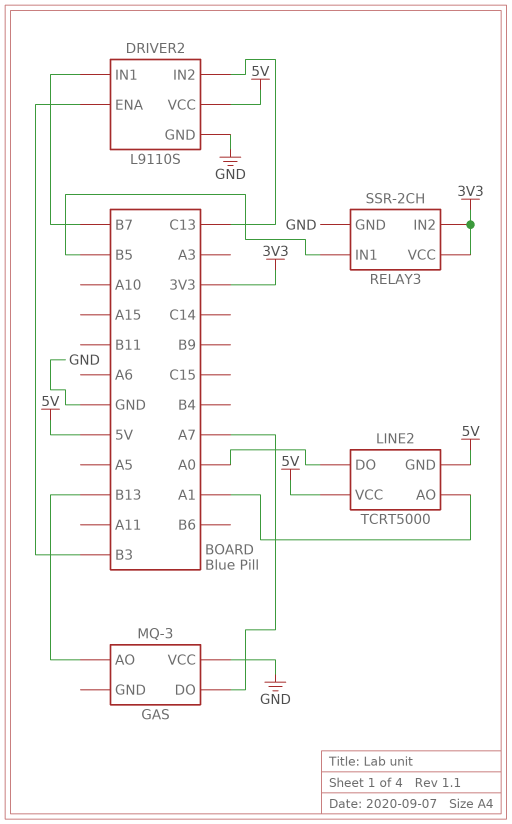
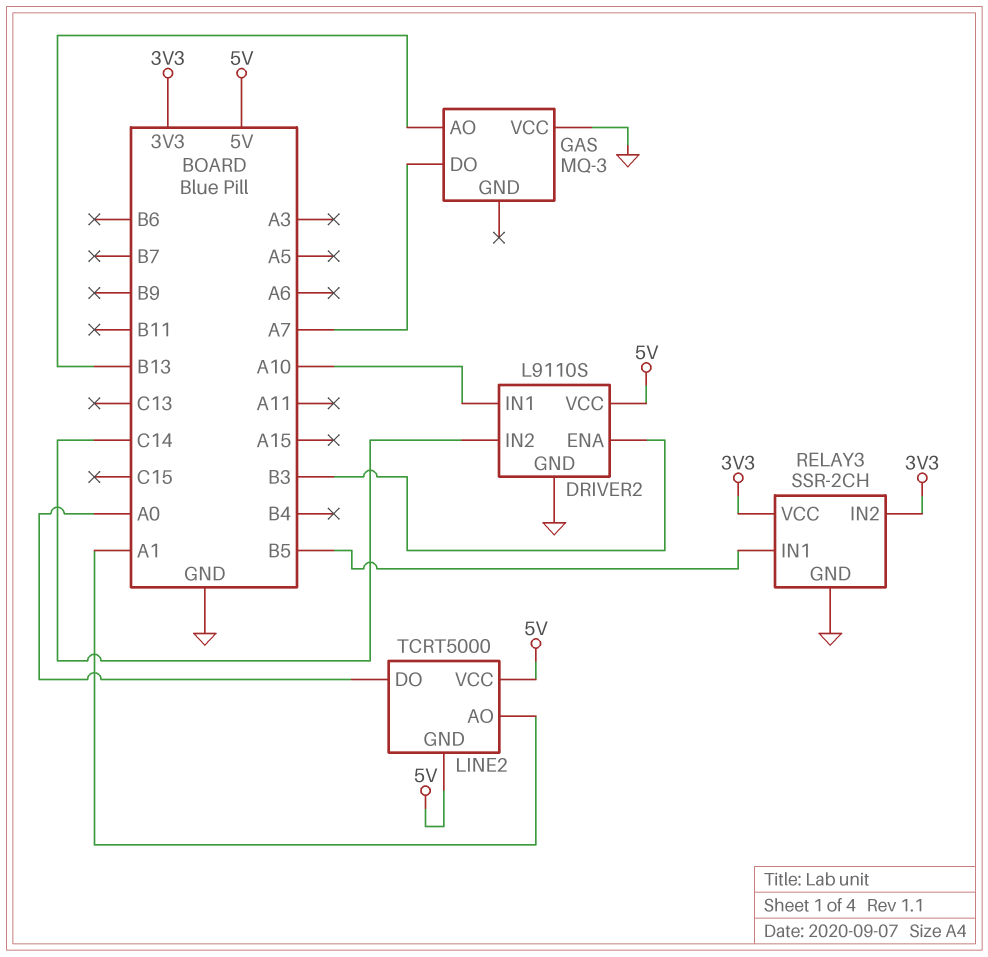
DRIVER2 pin IN1: B7 -> A10
DRIVER2 pin IN2: C13 -> C14

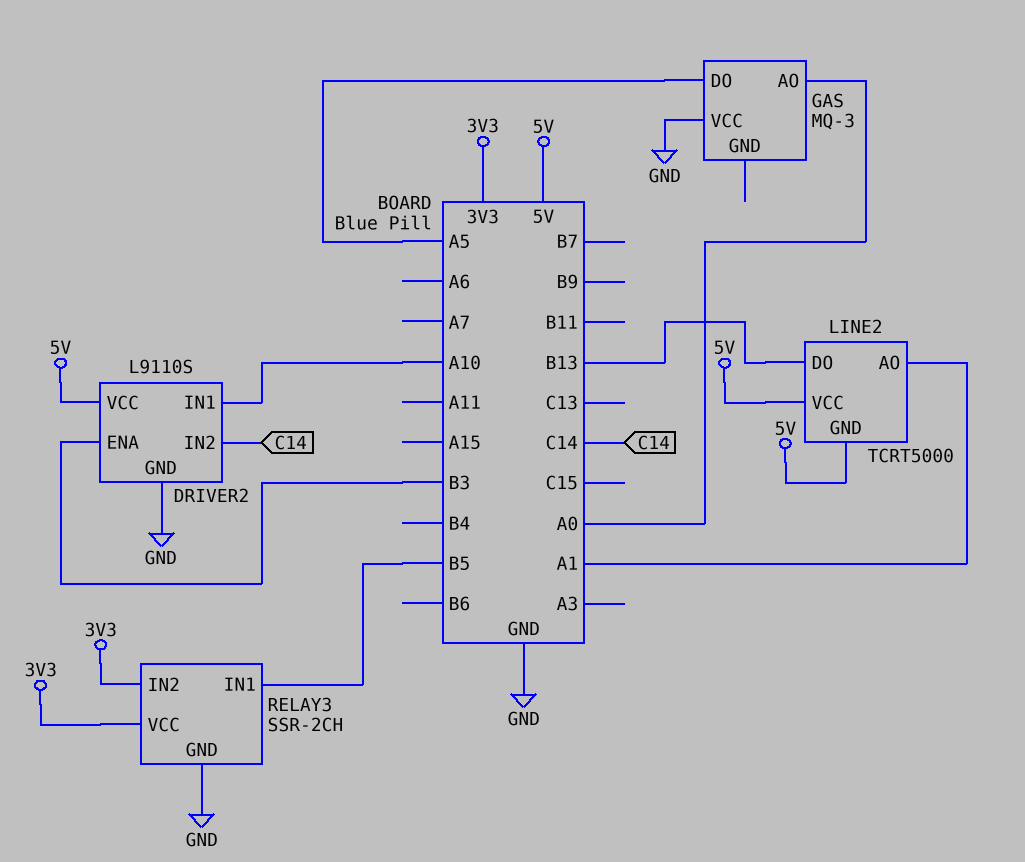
GAS pin AO: B13 -> A0
GAS pin DO: A7 -> A5
LINE2 pin DO: A0 -> B13

